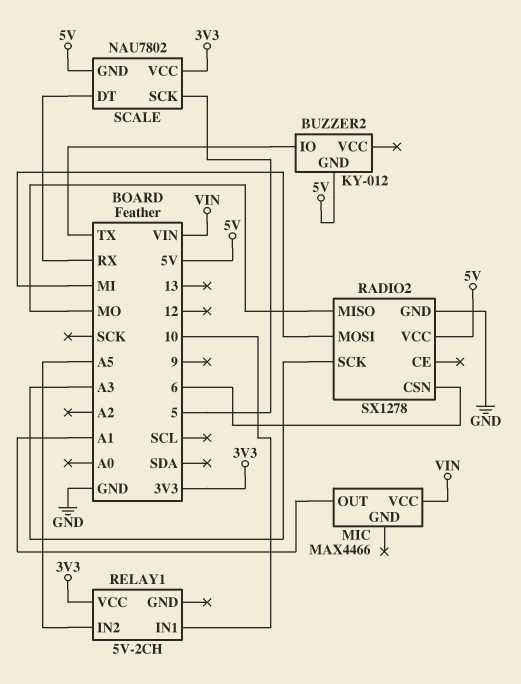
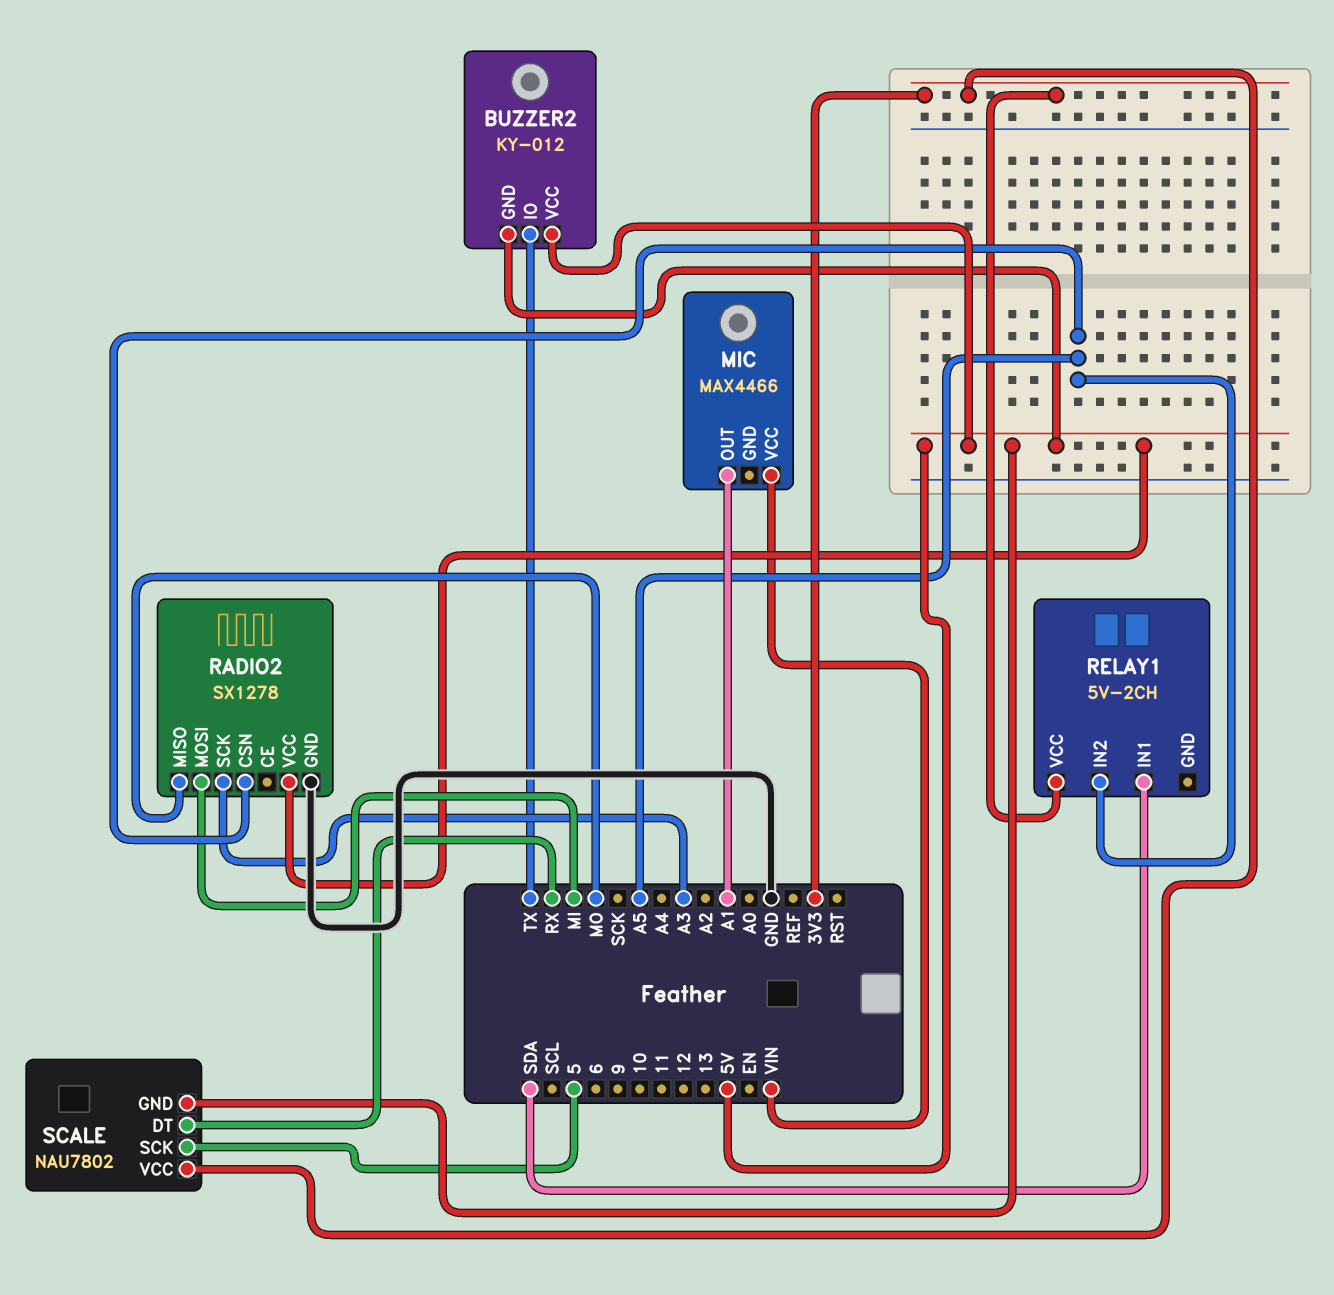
BUZZER2 pin VCC: none -> 5V
RADIO2 pin CSN: 6 -> A5
RELAY1 pin IN1: 10 -> SDA

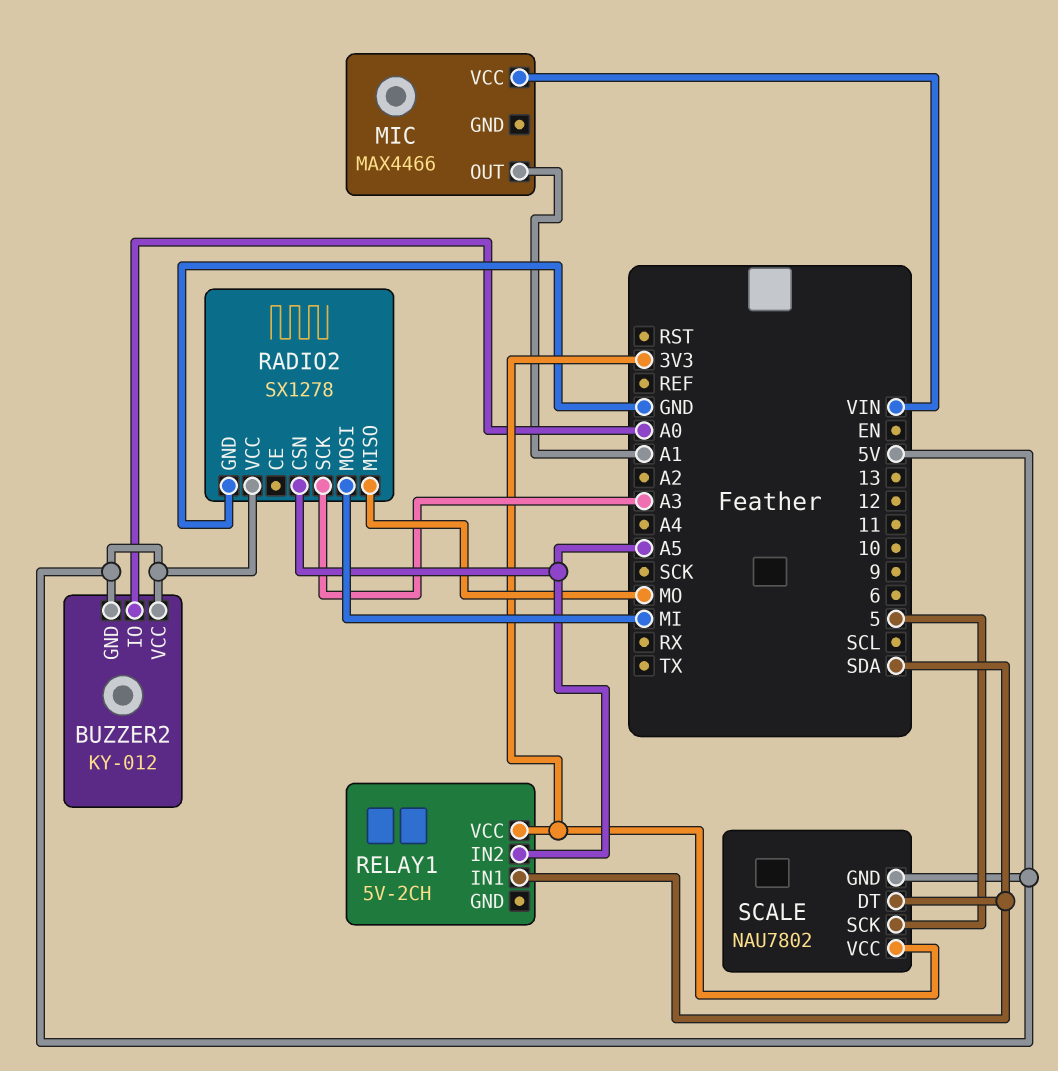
BUZZER2 pin IO: TX -> A0
SCALE pin DT: RX -> SDA

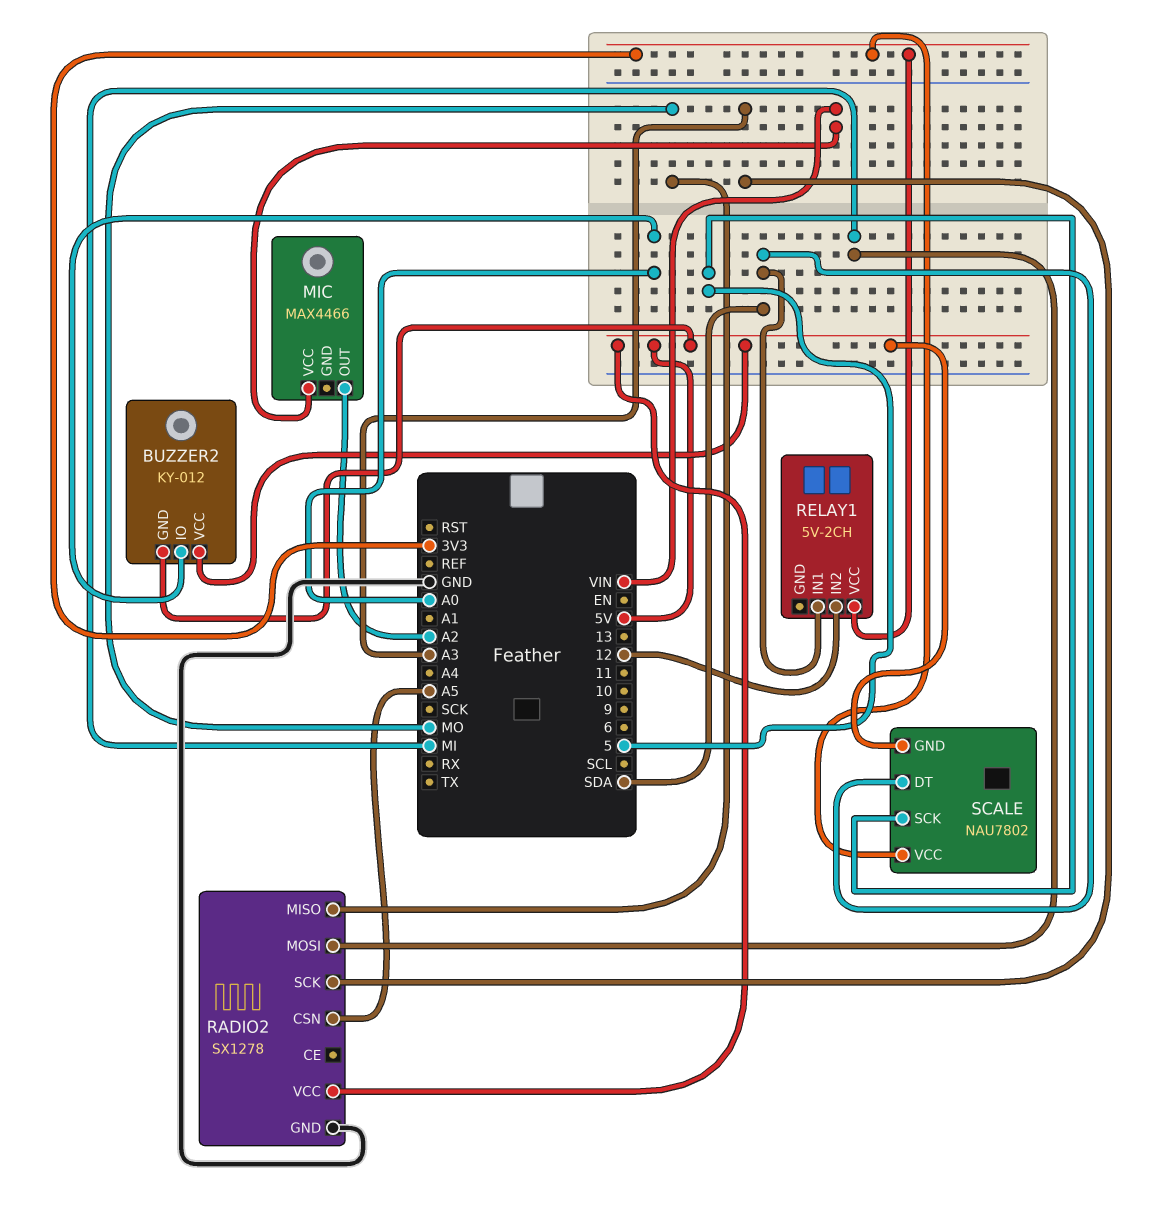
MIC pin OUT: A1 -> A2
RELAY1 pin IN2: A5 -> 12

